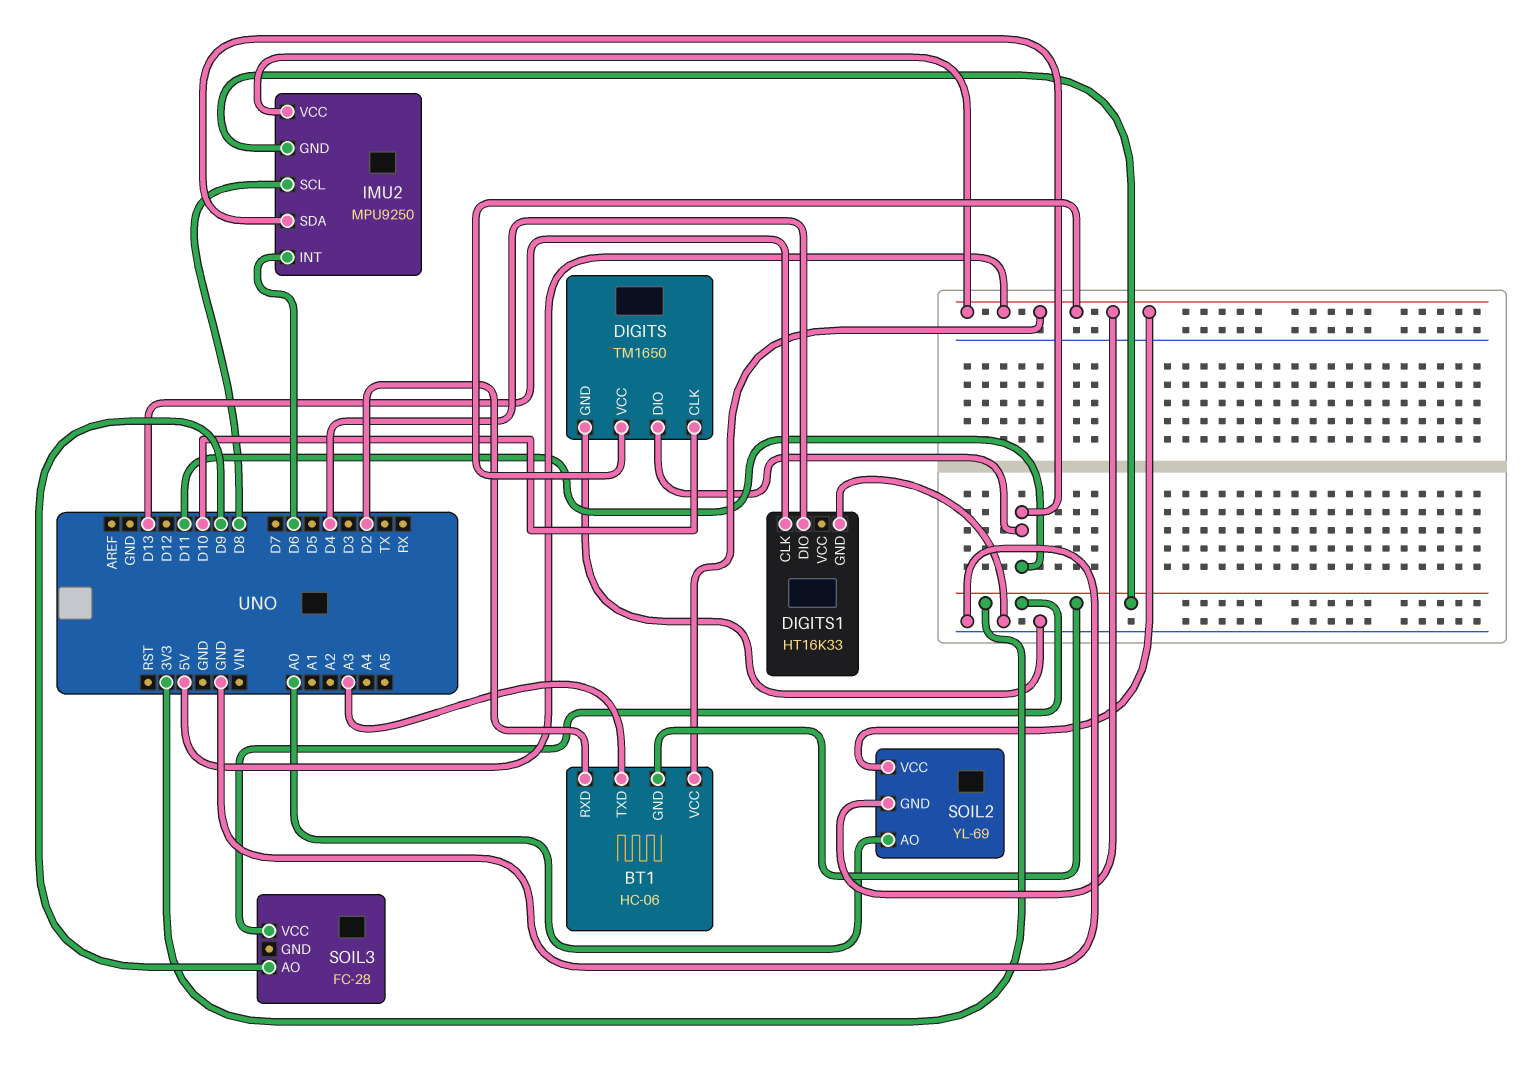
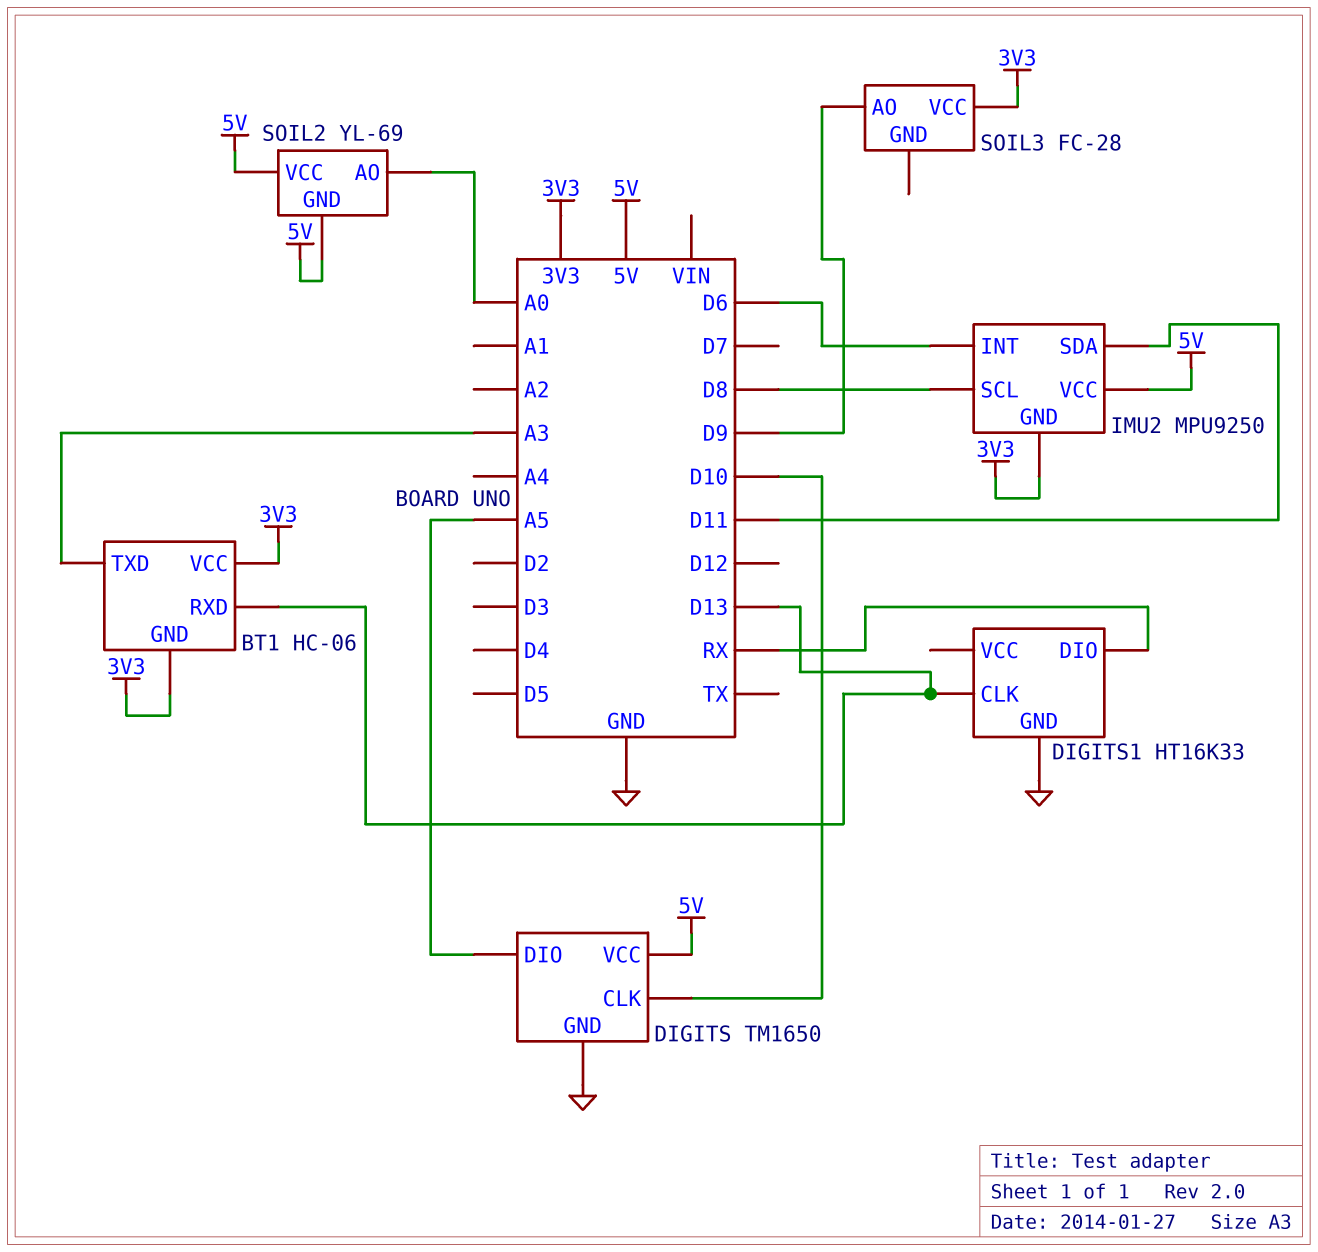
BT1 pin RXD: D2 -> D13
BT1 pin VCC: 5V -> 3V3
DIGITS pin DIO: D11 -> A5
DIGITS1 pin DIO: D4 -> RX

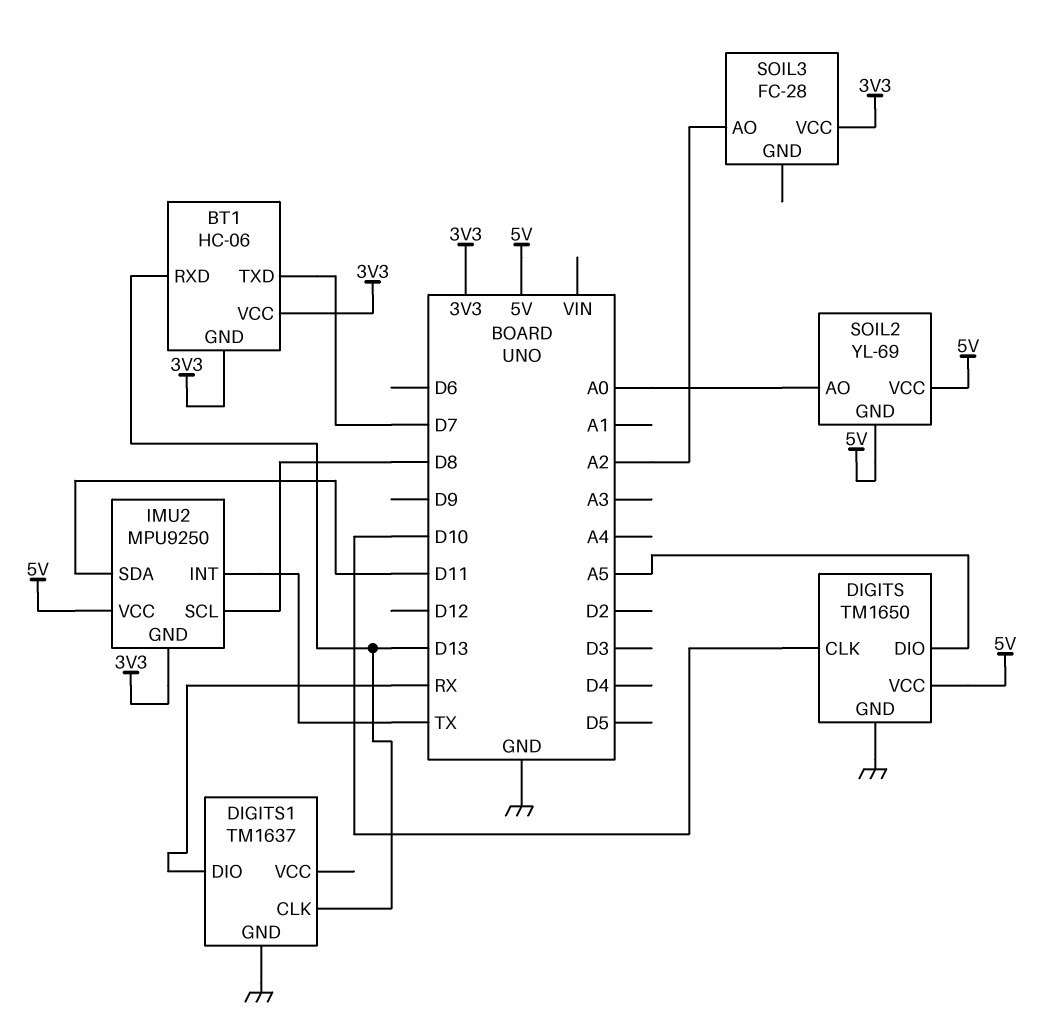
BT1 pin TXD: A3 -> D7
DIGITS1: HT16K33 -> TM1637
IMU2 pin INT: D6 -> TX
SOIL3 pin AO: D9 -> A2

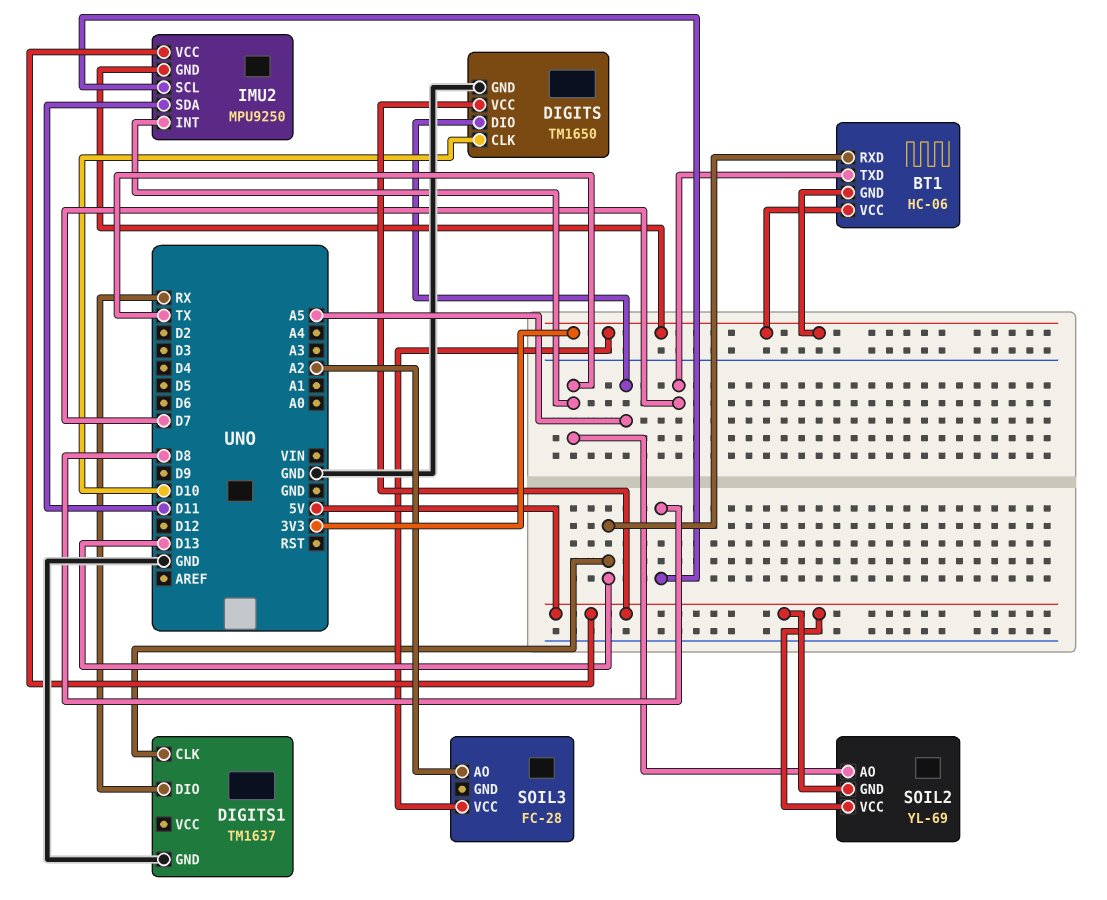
SOIL2 pin AO: A0 -> TX

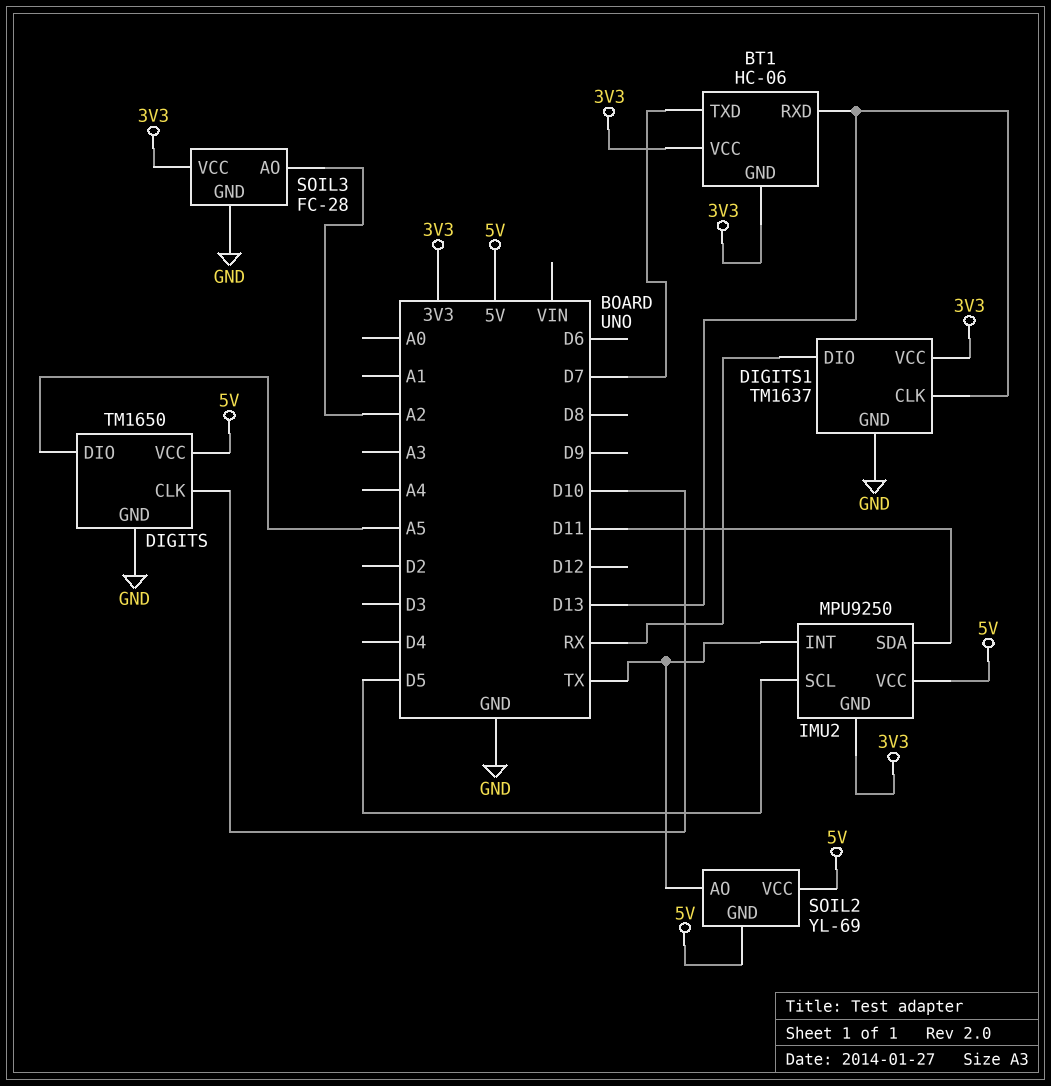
DIGITS1 pin VCC: none -> 3V3
IMU2 pin SCL: D8 -> D5
SOIL3 pin GND: none -> GND

